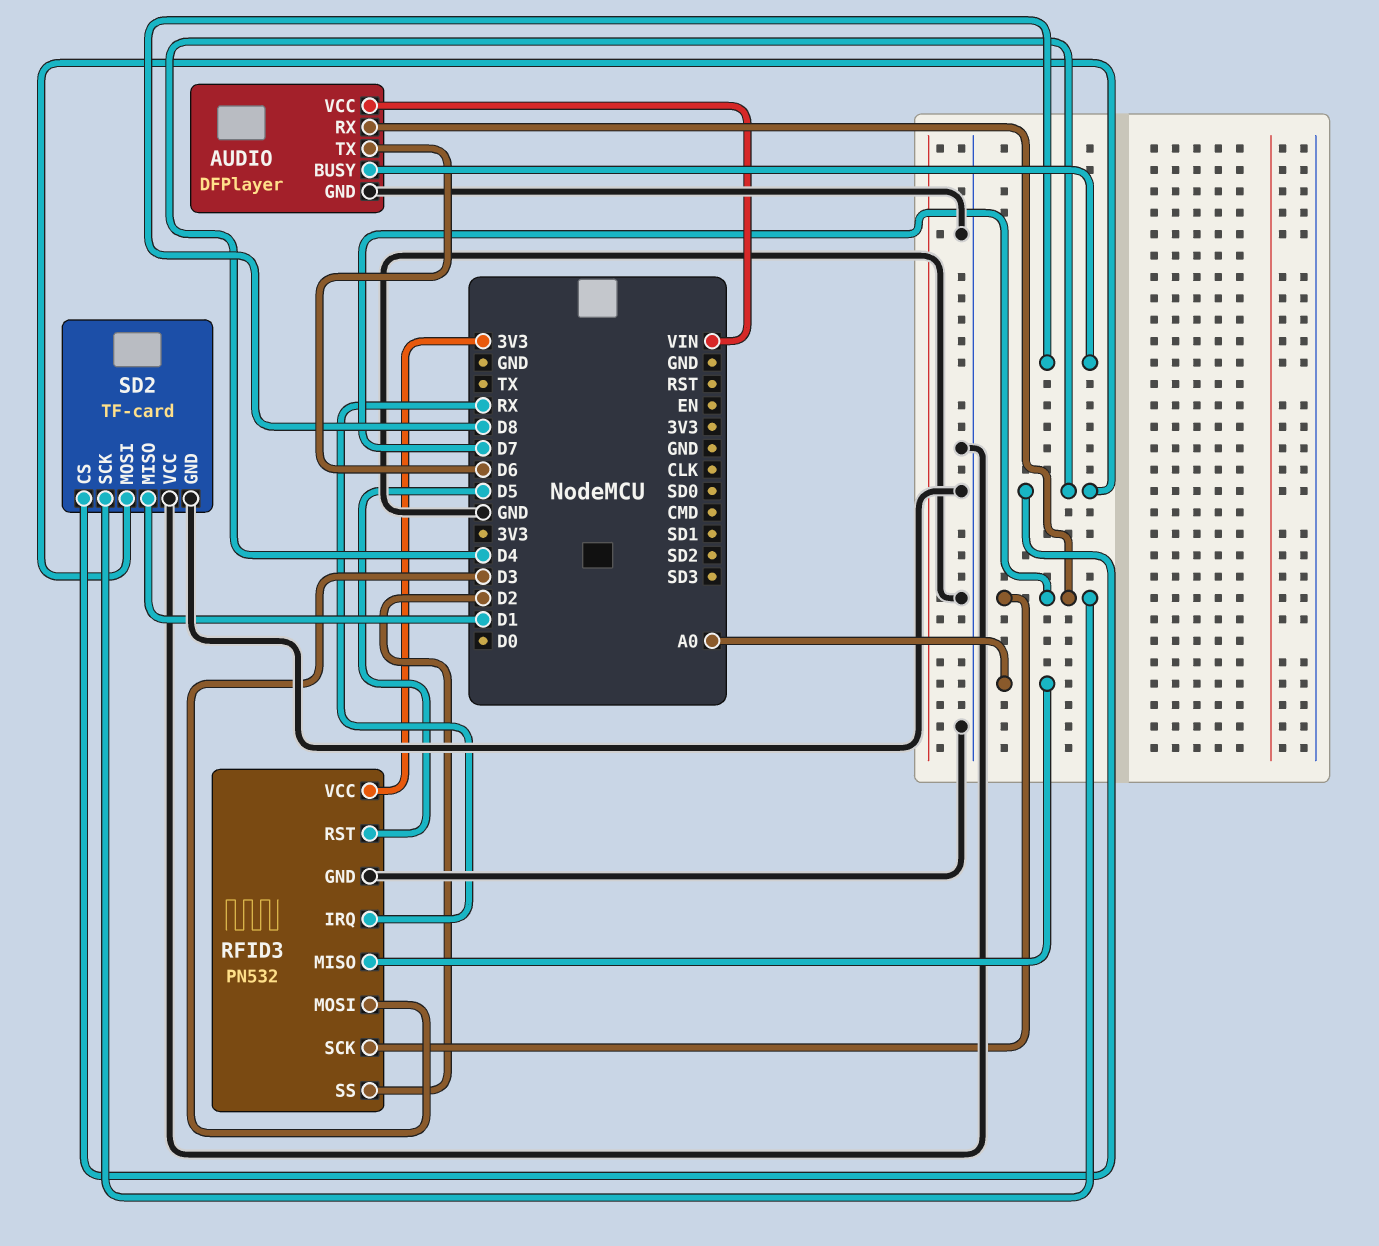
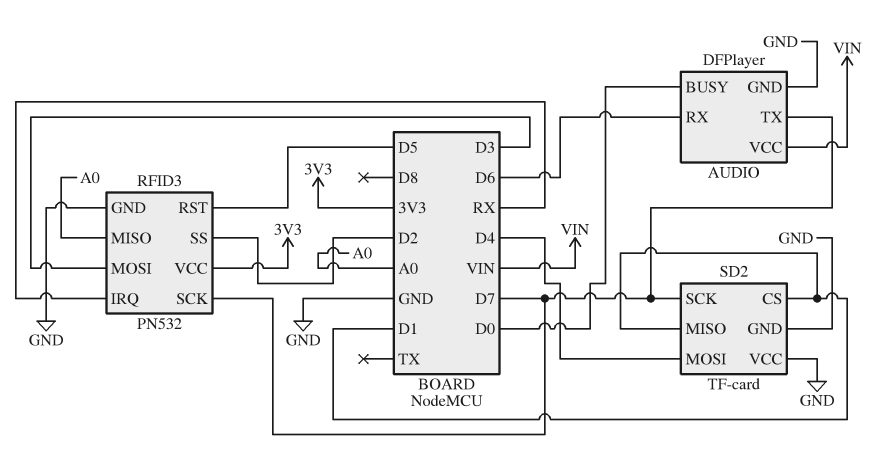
AUDIO pin BUSY: D8 -> D0
AUDIO pin RX: D7 -> D6
AUDIO pin TX: D6 -> D7
SD2 pin CS: D4 -> D1

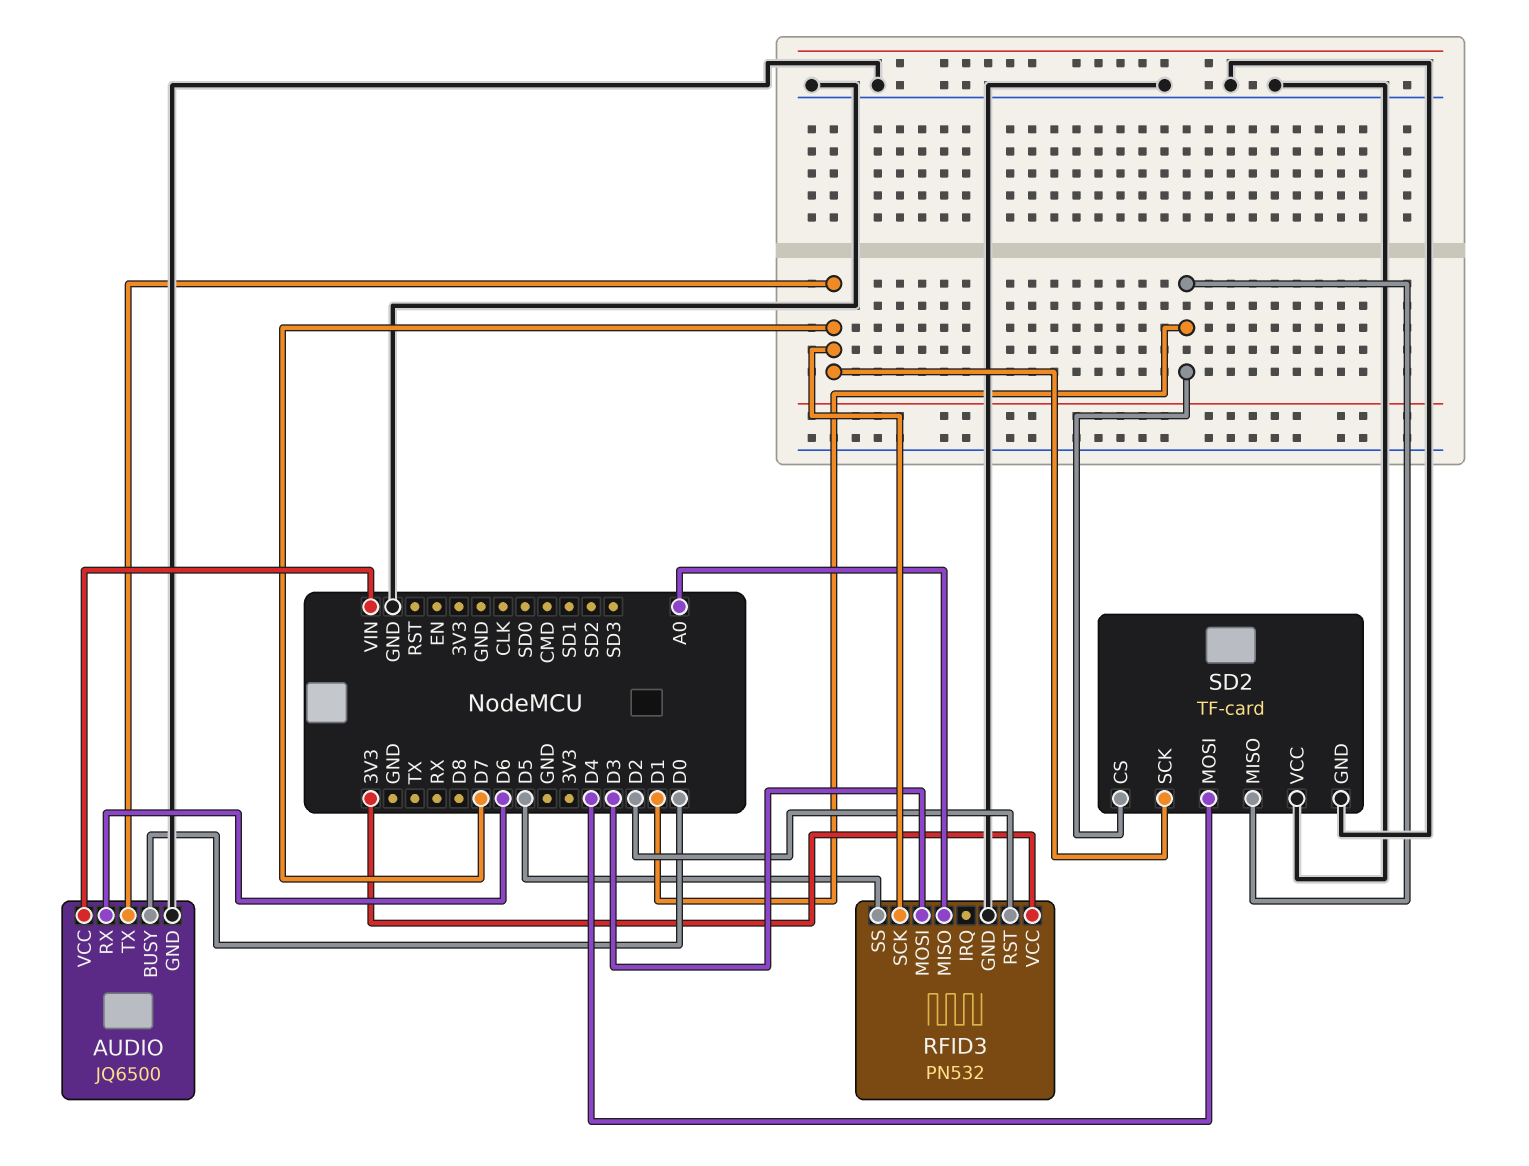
AUDIO: DFPlayer -> JQ6500
RFID3 pin IRQ: RX -> none
RFID3 pin RST: D5 -> D2
RFID3 pin SS: D2 -> D5

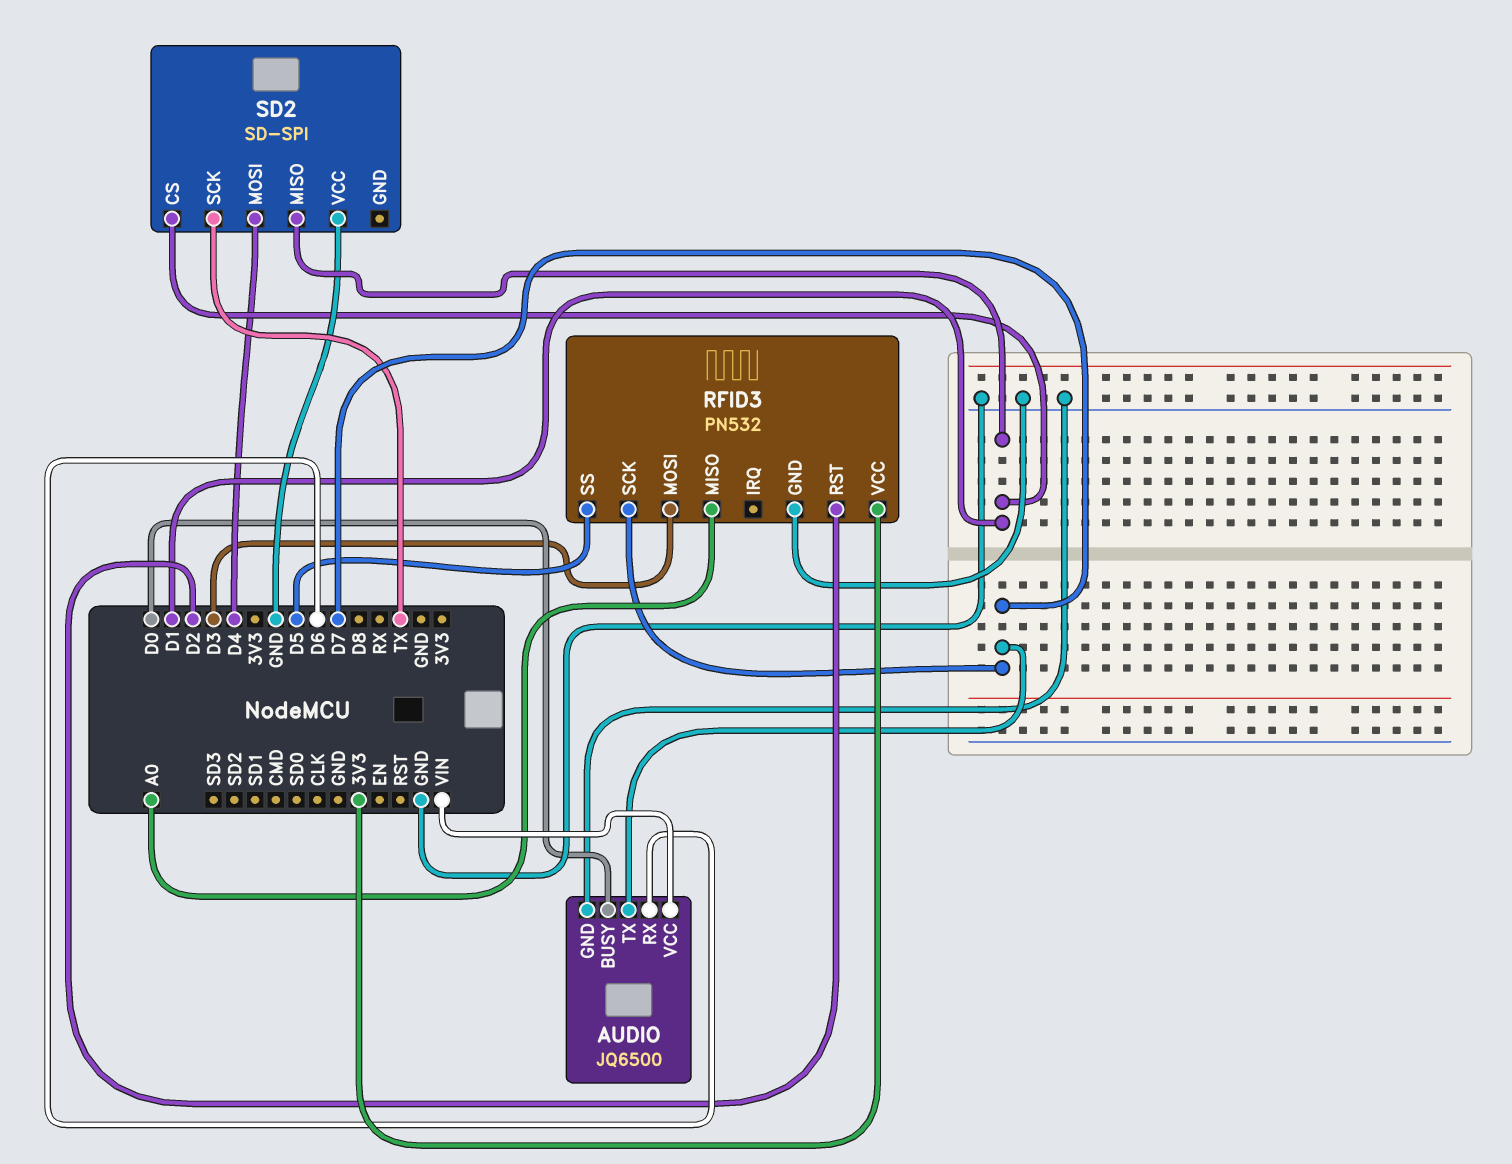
SD2: TF-card -> SD-SPI
SD2 pin GND: GND -> none
SD2 pin SCK: D7 -> TX

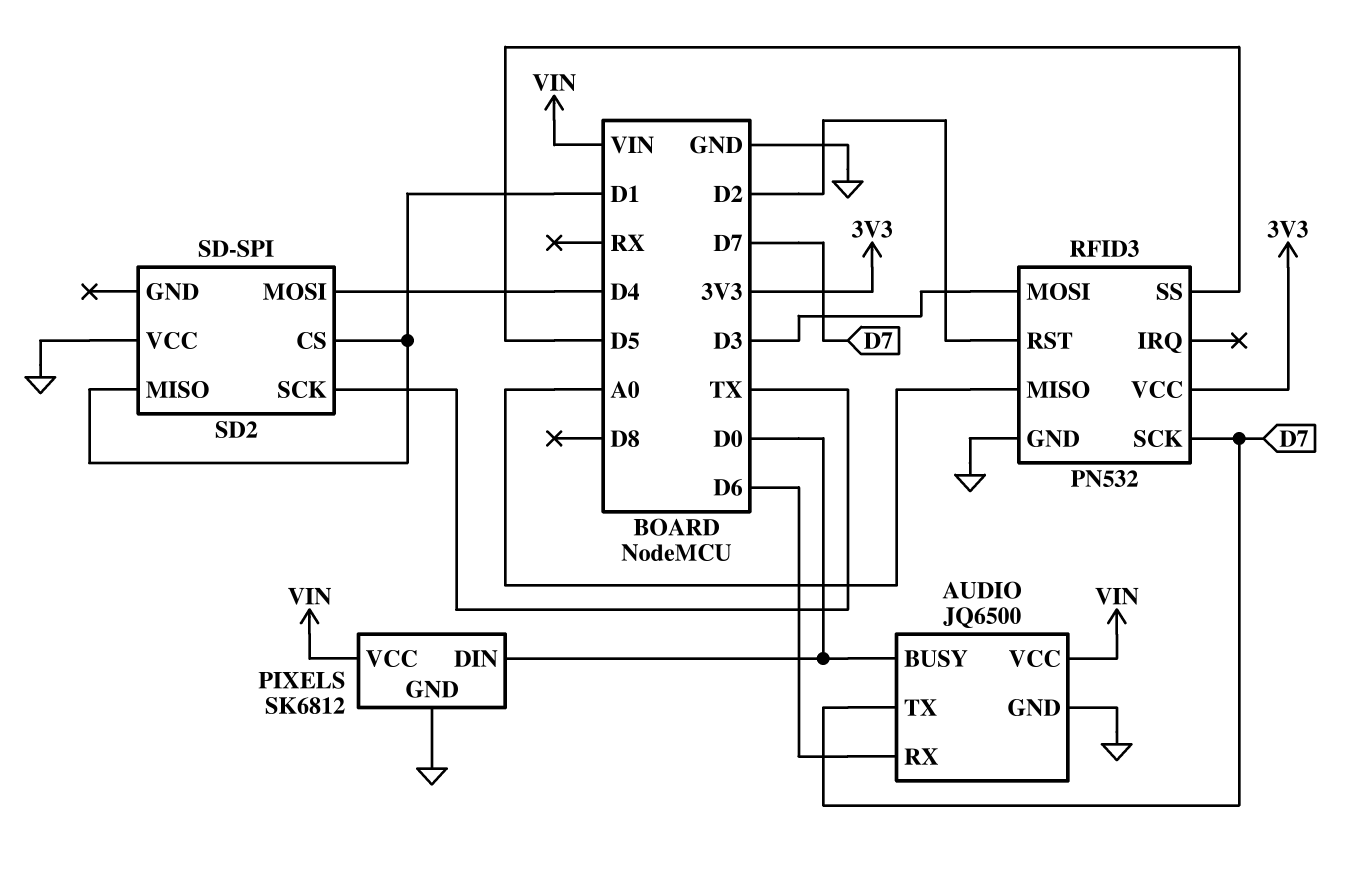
PIXELS: none -> SK6812
PIXELS pin DIN: none -> D0
PIXELS pin GND: none -> GND
PIXELS pin VCC: none -> VIN

